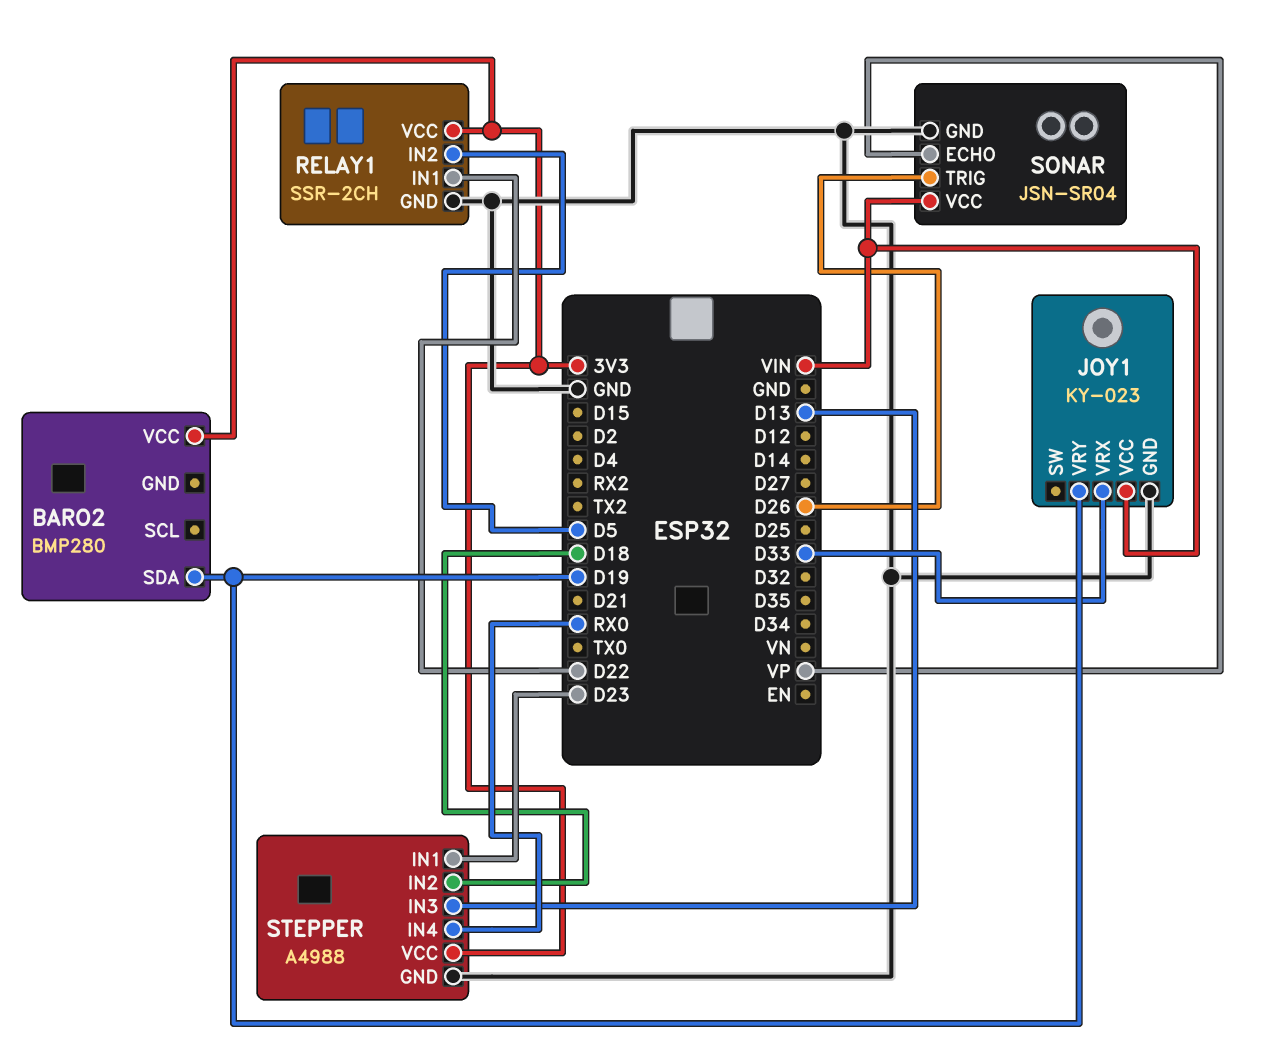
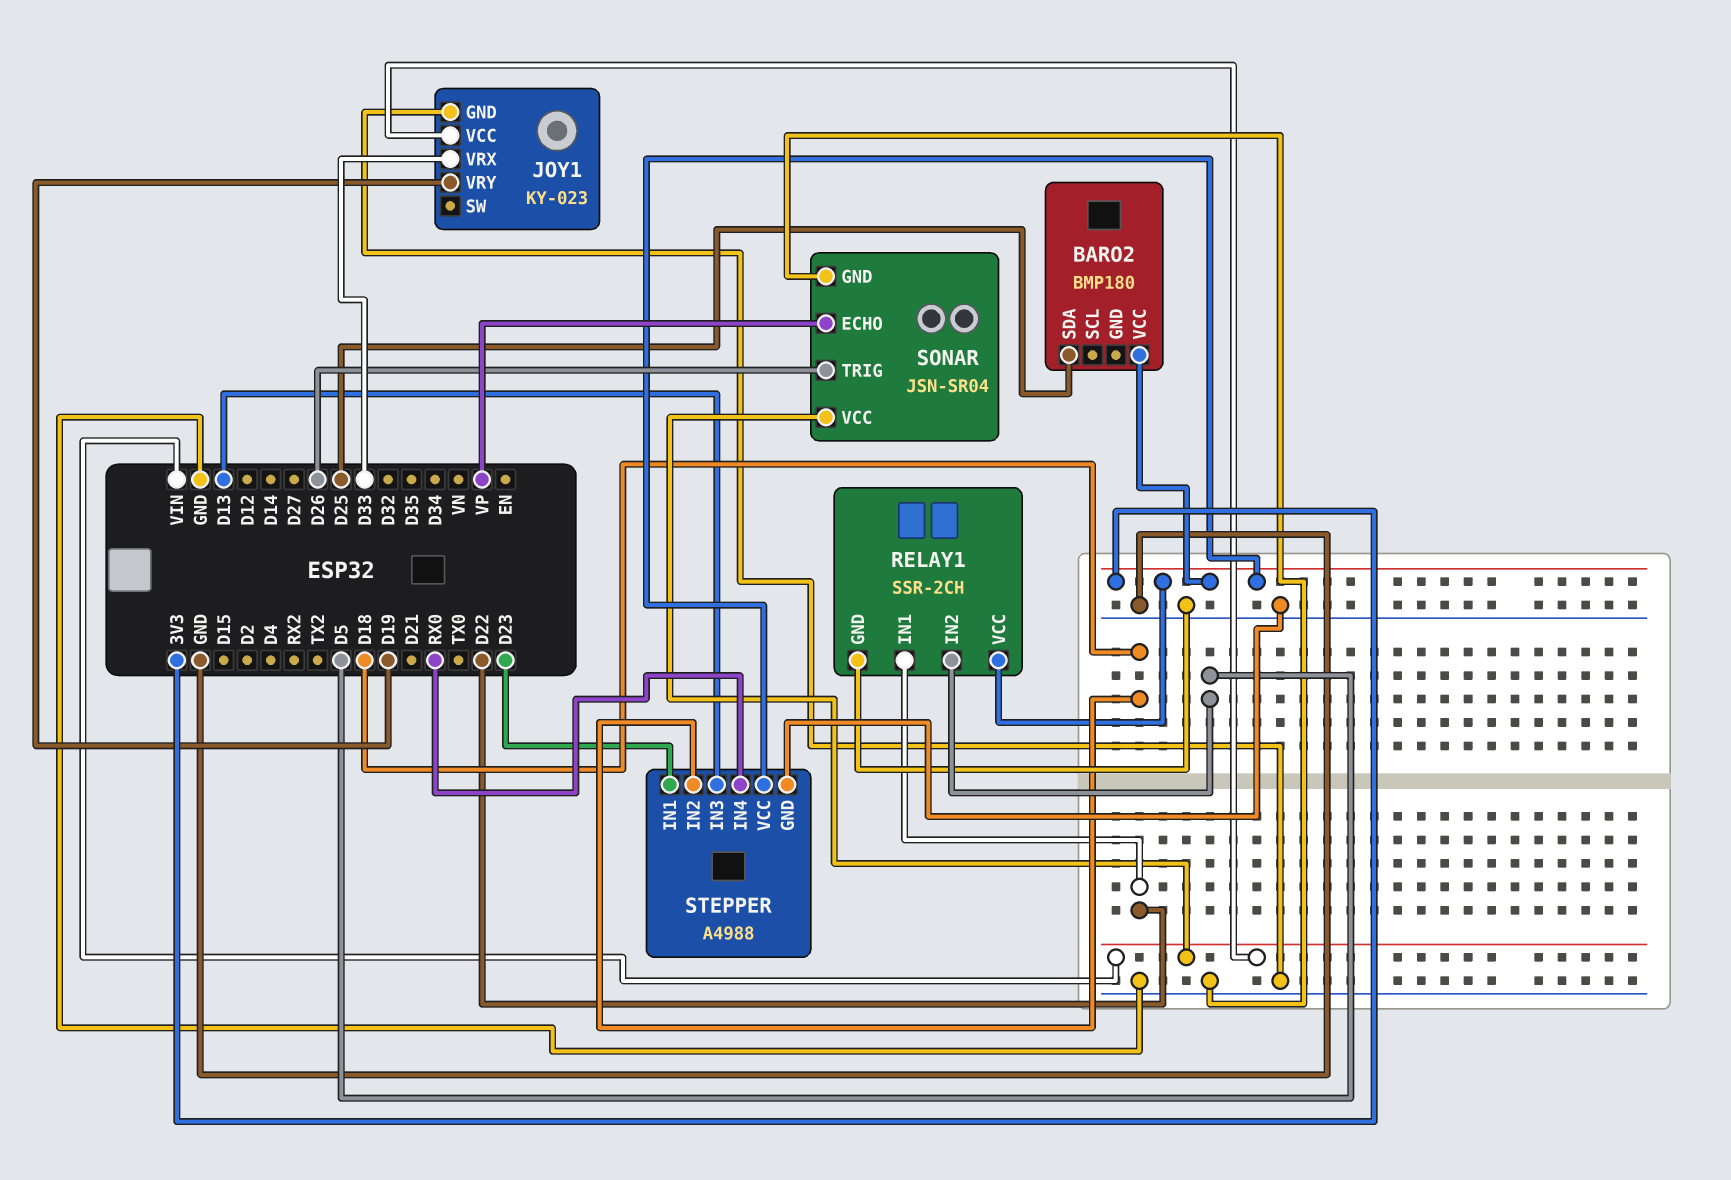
BARO2: BMP280 -> BMP180
BARO2 pin SDA: D19 -> D25

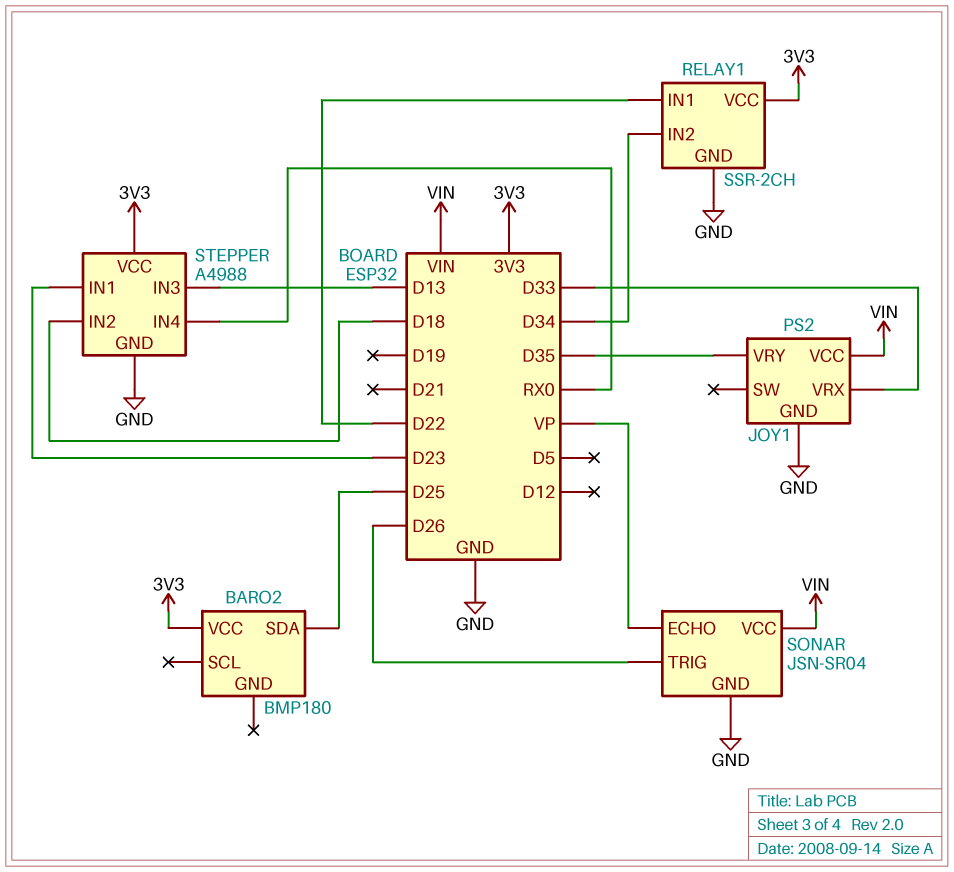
JOY1: KY-023 -> PS2
JOY1 pin VRY: D19 -> D35
RELAY1 pin IN2: D5 -> D34

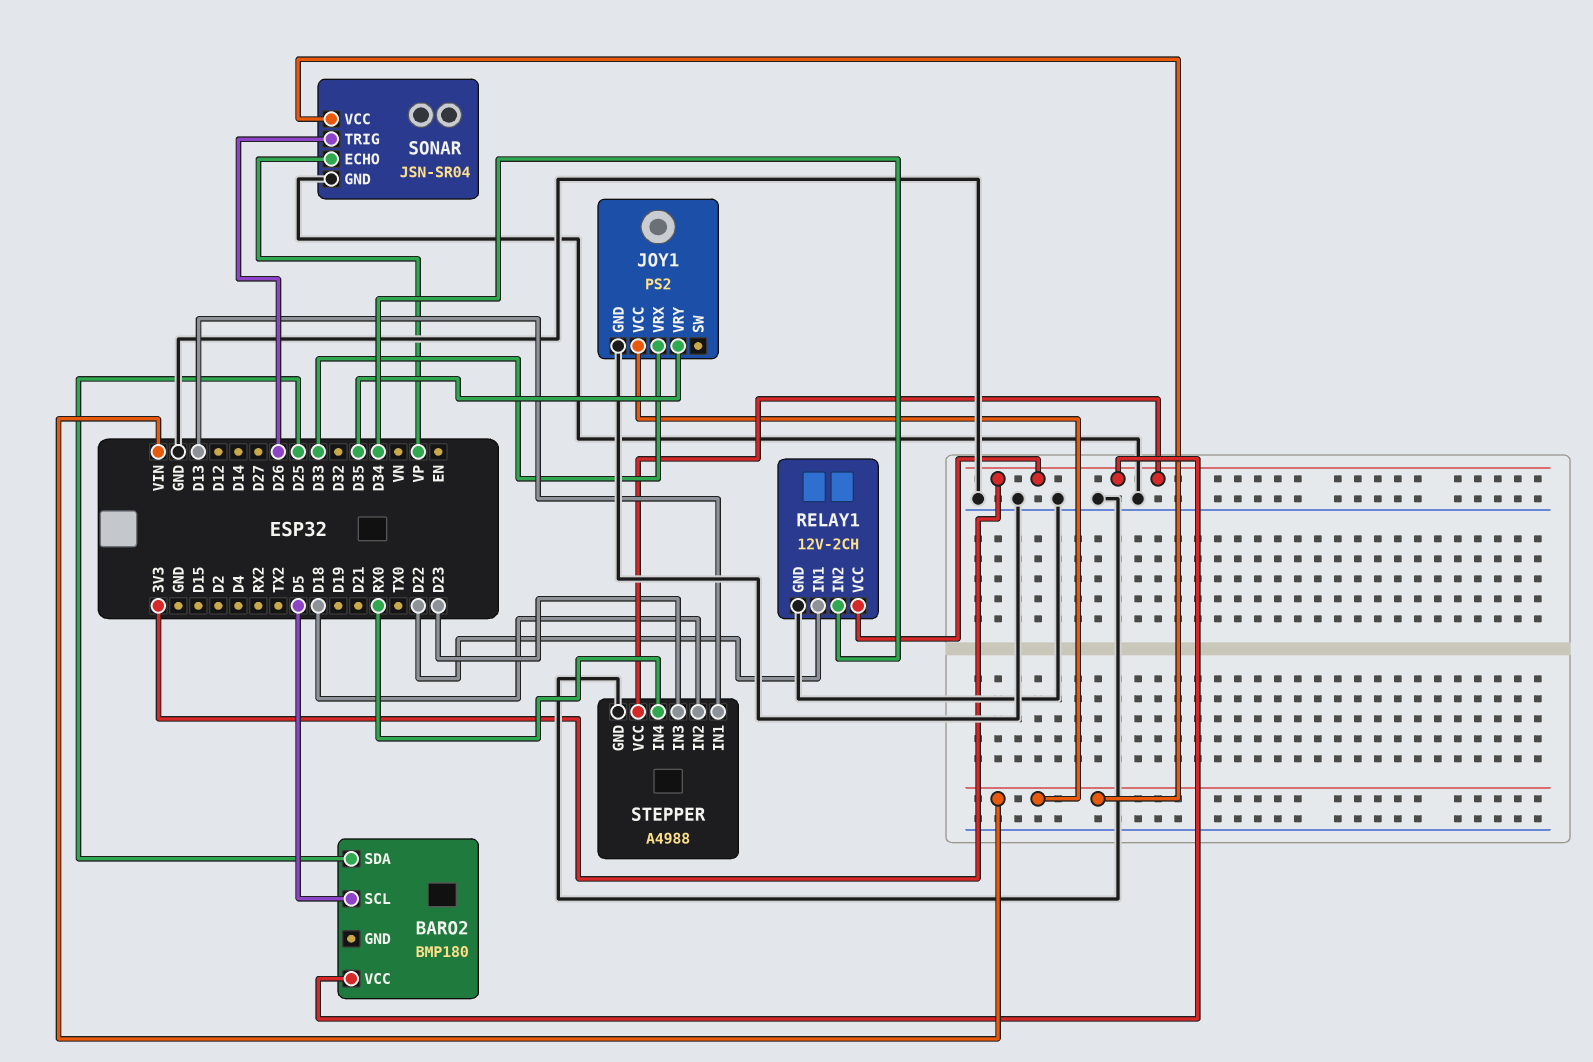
BARO2 pin SCL: none -> D5
RELAY1: SSR-2CH -> 12V-2CH
STEPPER pin IN1: D23 -> D13
STEPPER pin IN3: D13 -> D23

